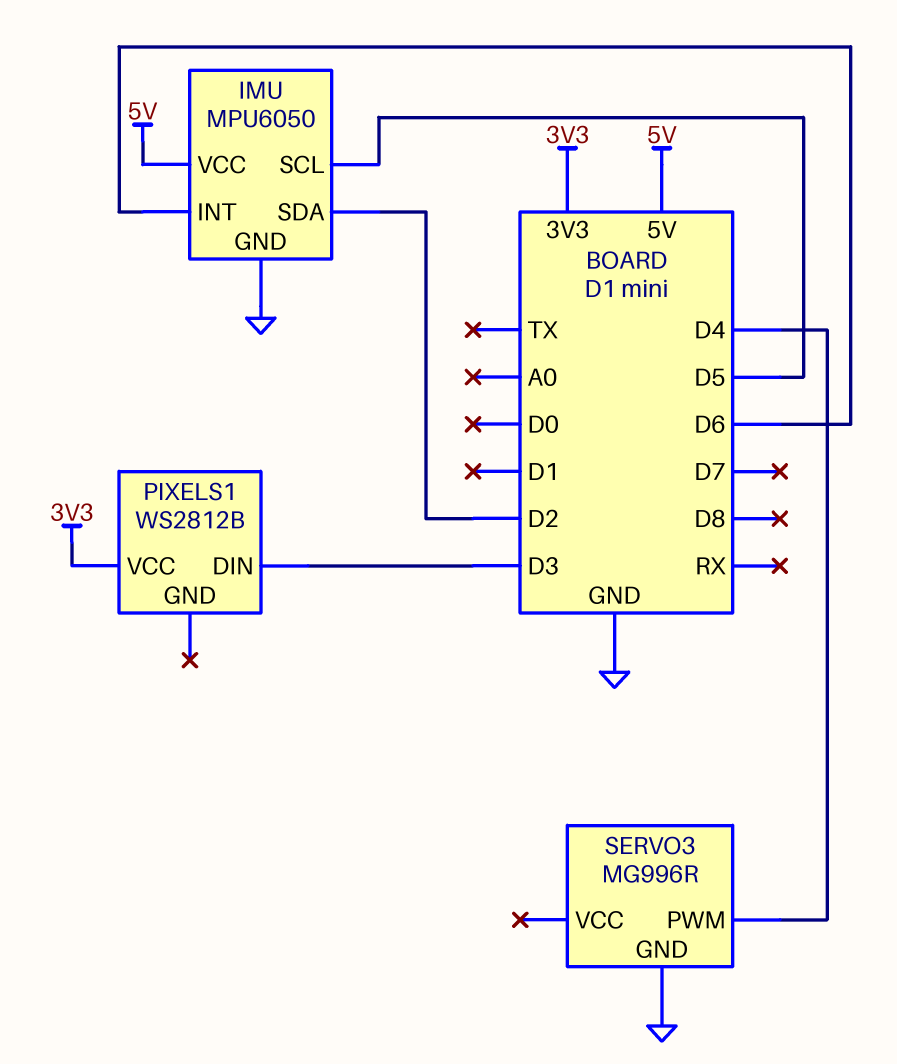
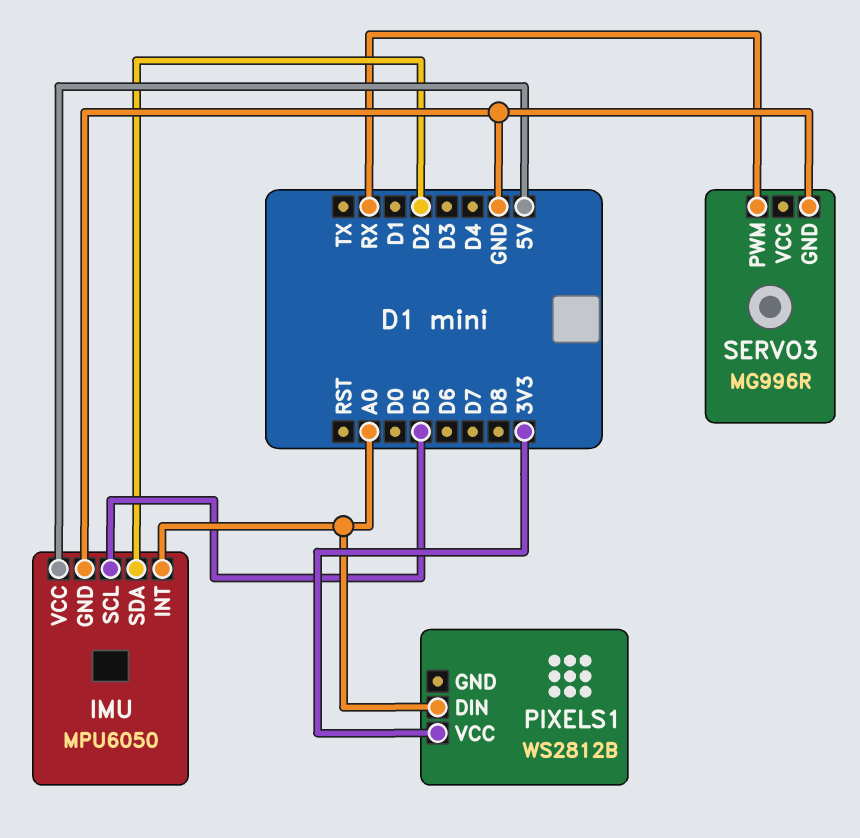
IMU pin INT: D6 -> A0
PIXELS1 pin DIN: D3 -> A0
SERVO3 pin PWM: D4 -> RX

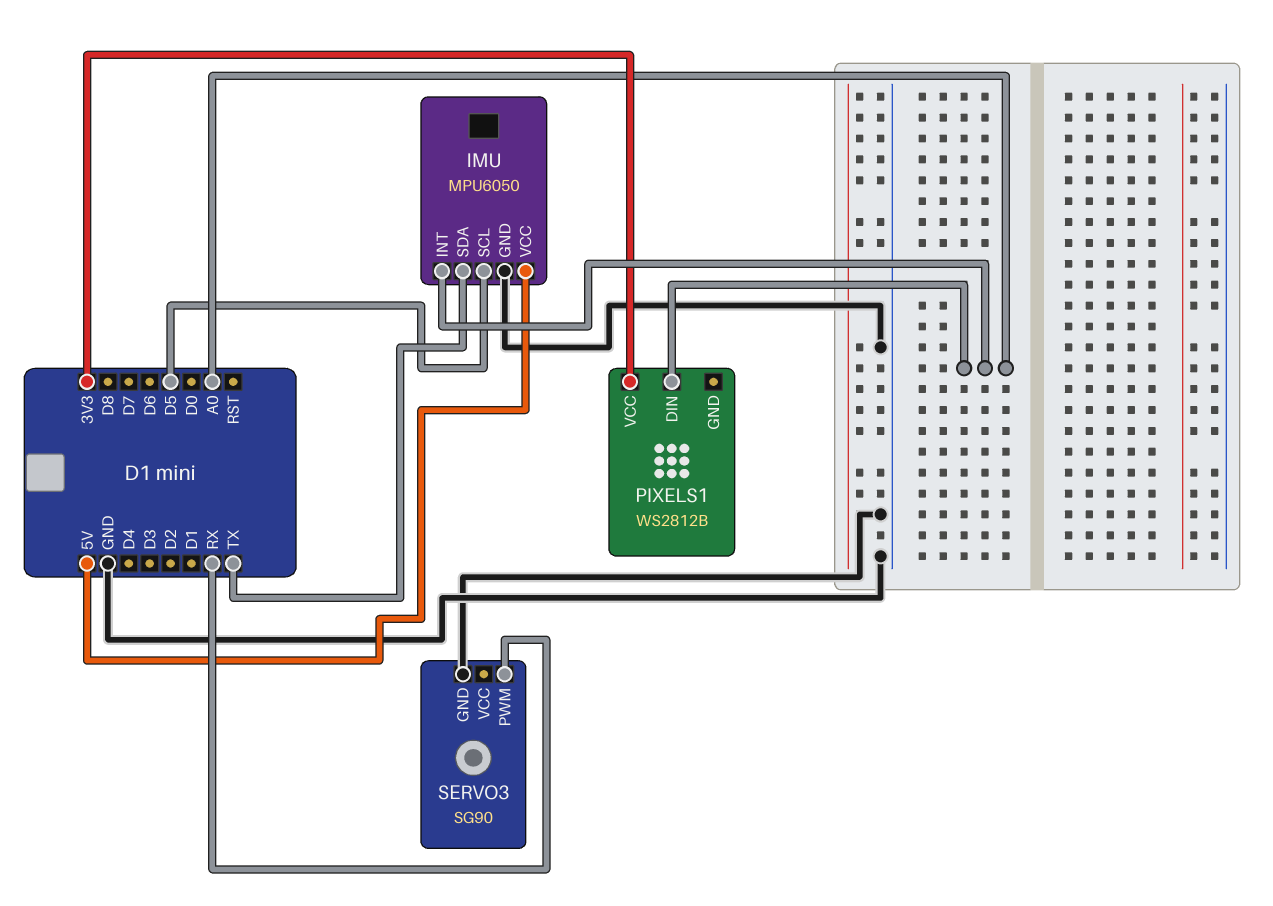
IMU pin SDA: D2 -> TX
SERVO3: MG996R -> SG90

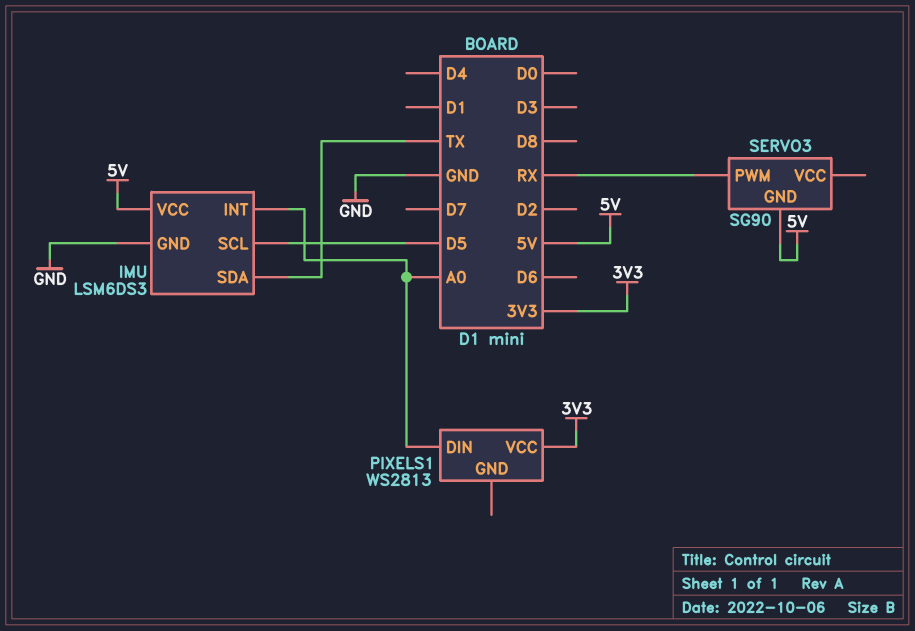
IMU: MPU6050 -> LSM6DS3
PIXELS1: WS2812B -> WS2813
SERVO3 pin GND: GND -> 5V

